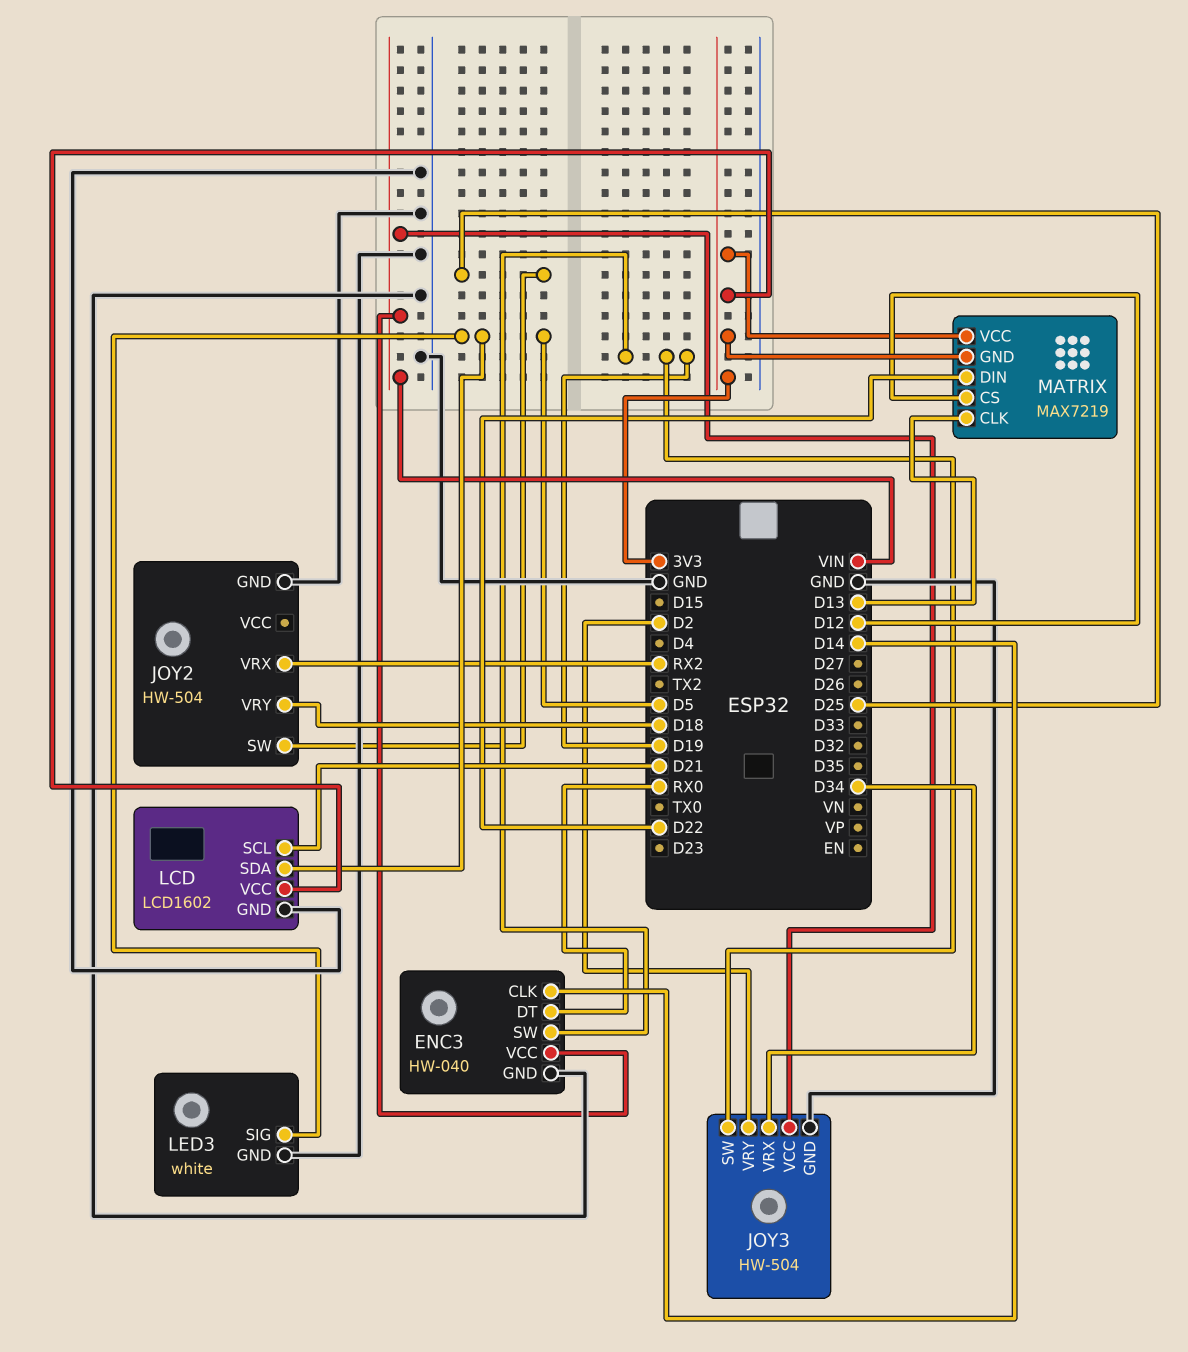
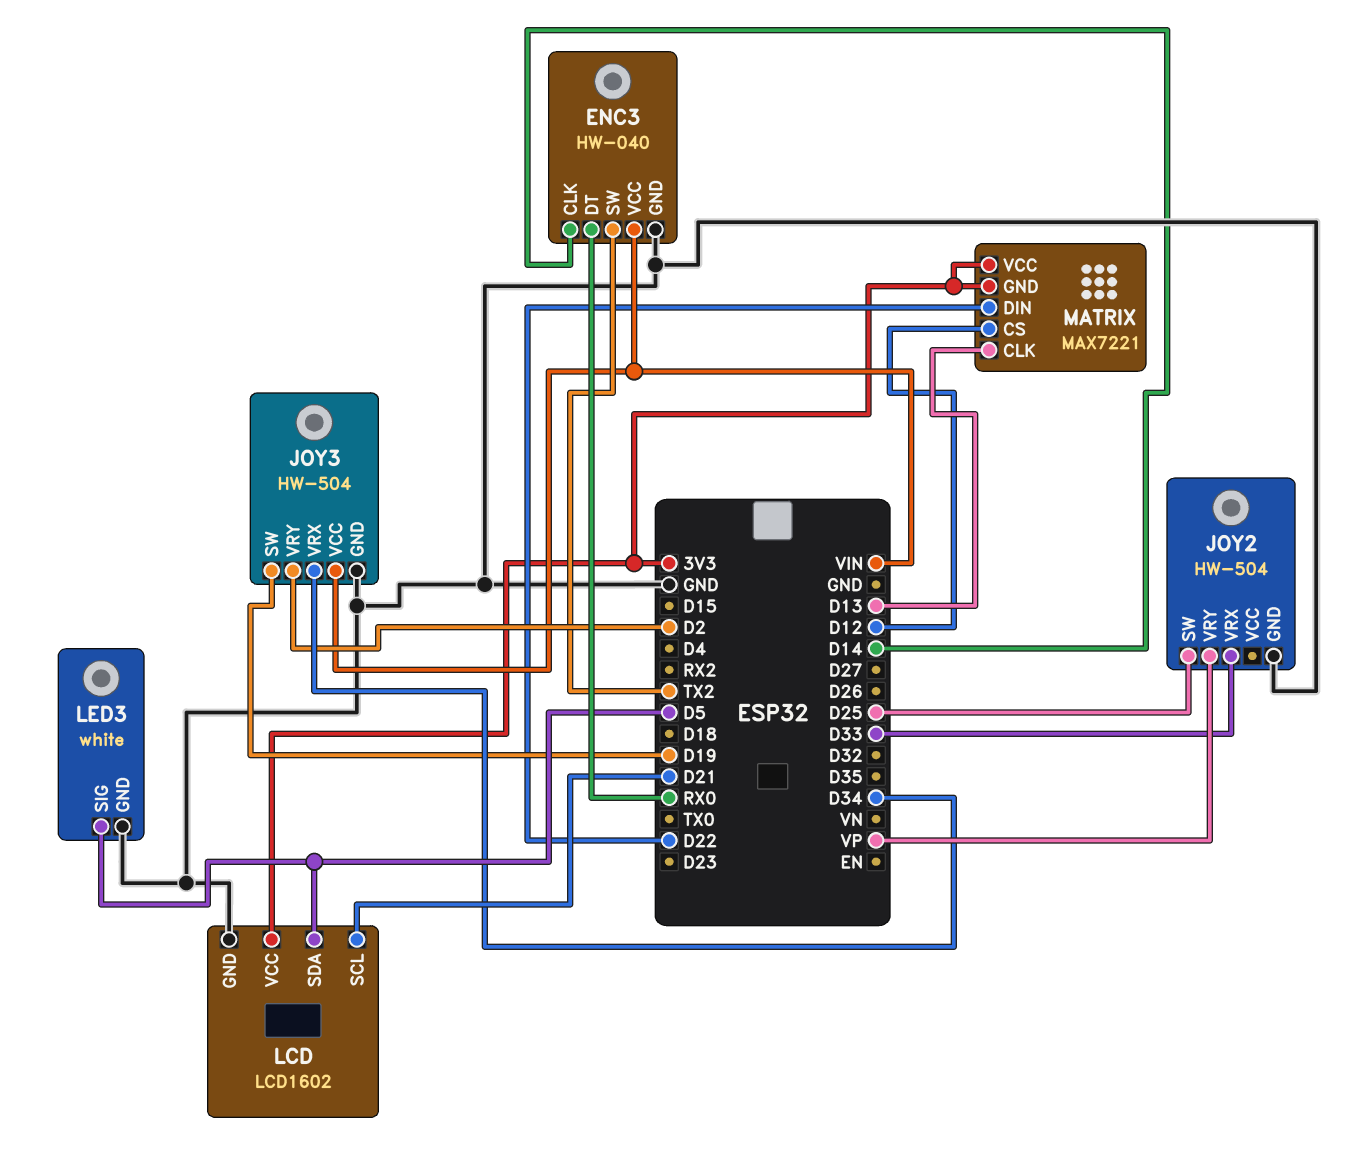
ENC3 pin SW: D19 -> TX2
JOY2 pin VRX: RX2 -> D33
JOY2 pin VRY: D18 -> VP
MATRIX: MAX7219 -> MAX7221

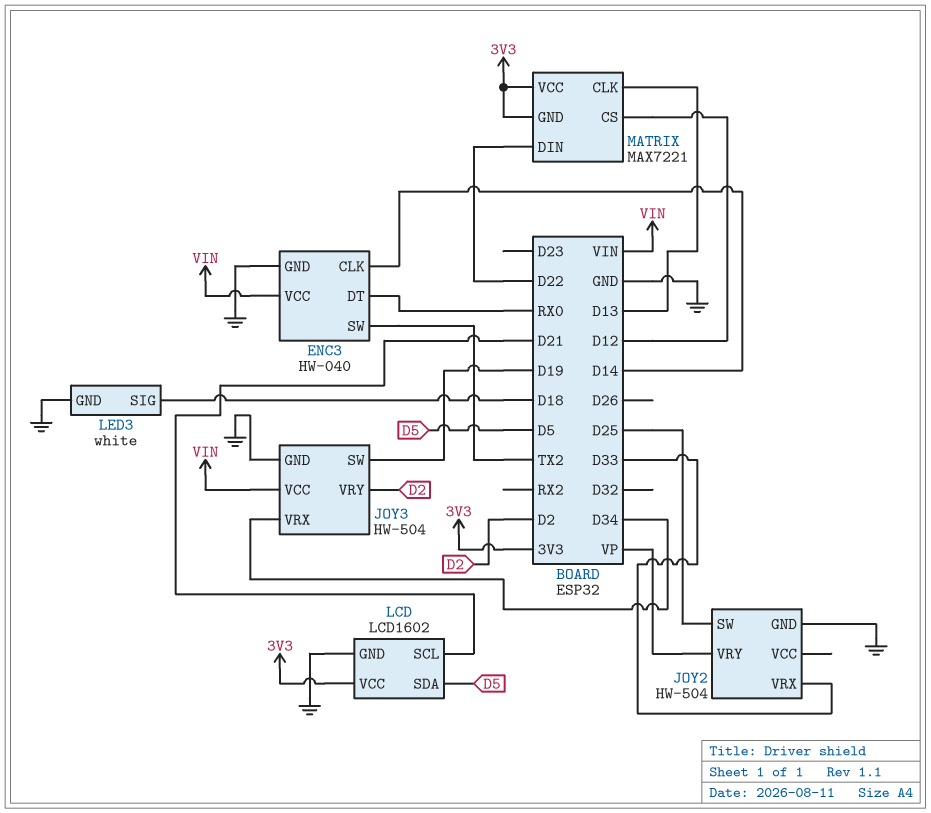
LED3 pin SIG: D5 -> D18

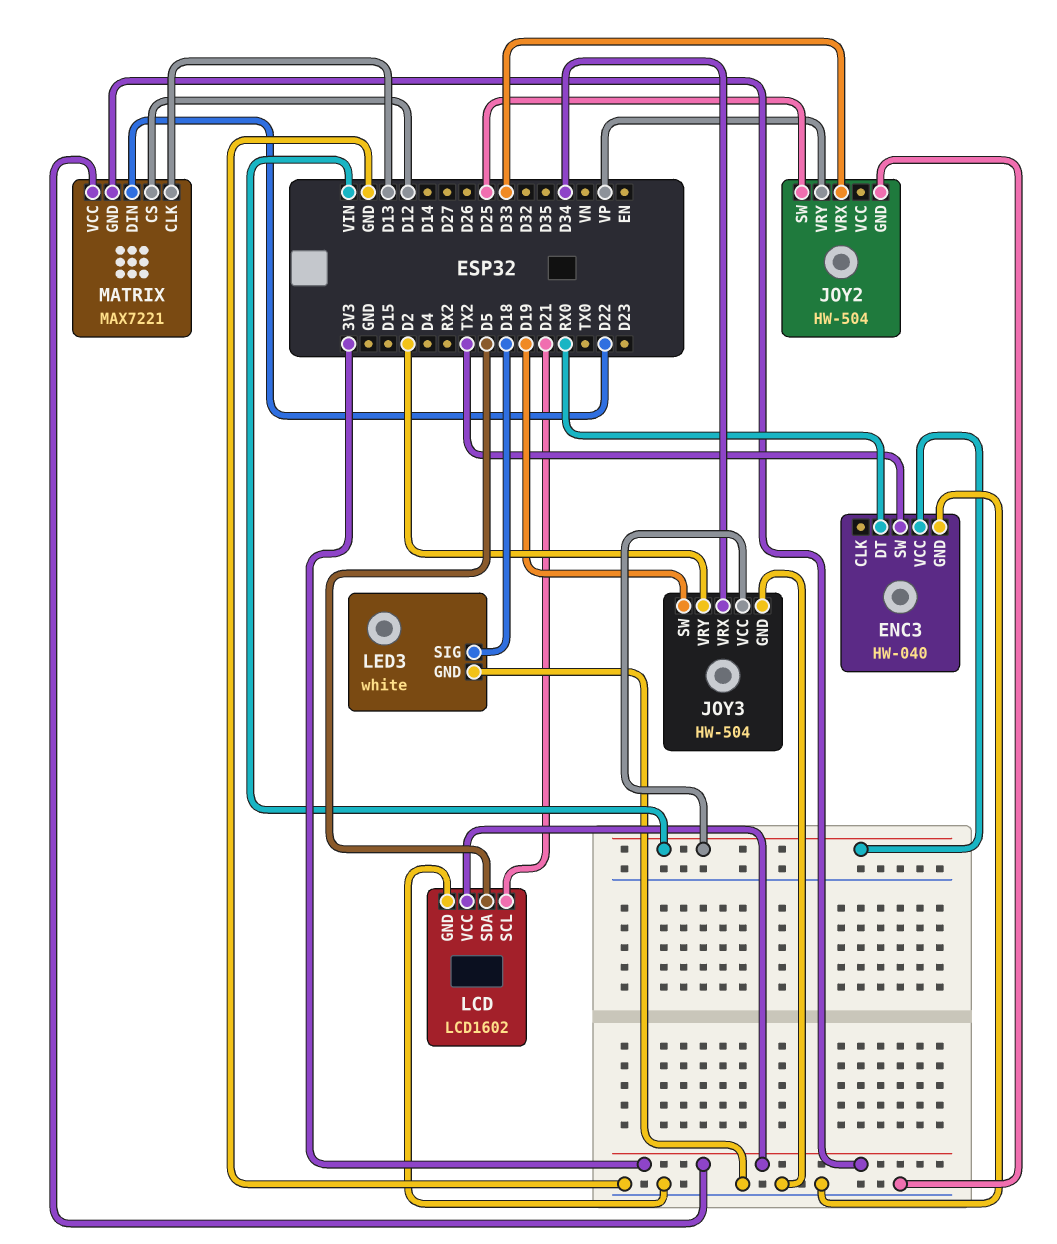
ENC3 pin CLK: D14 -> none

